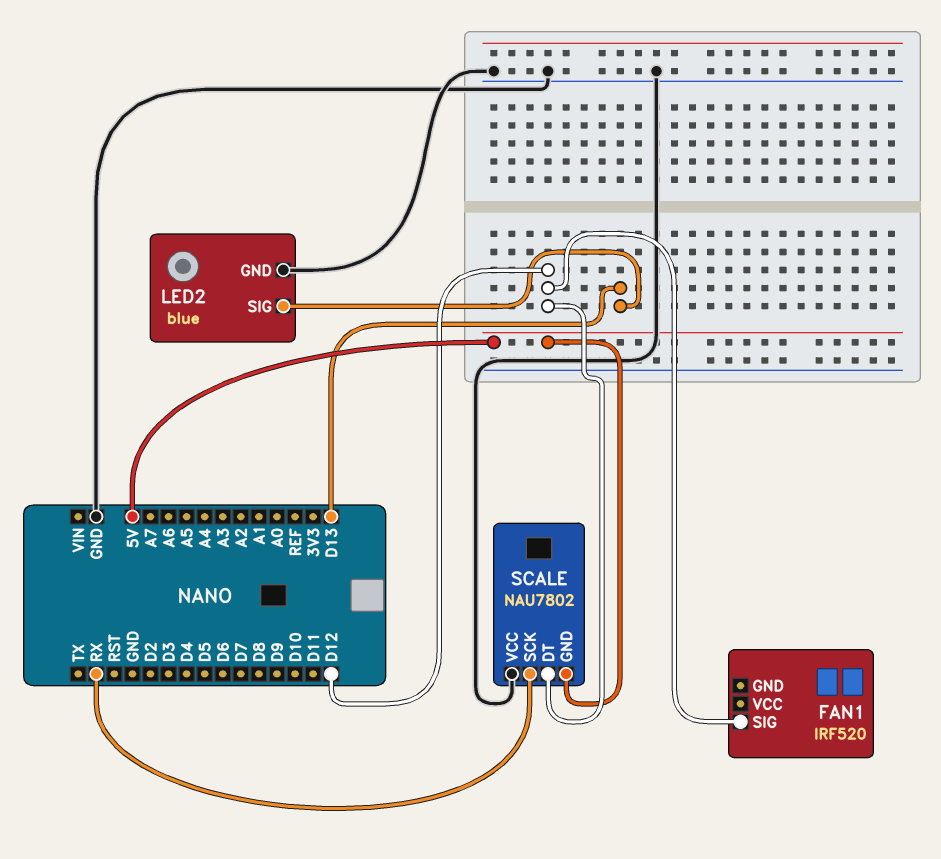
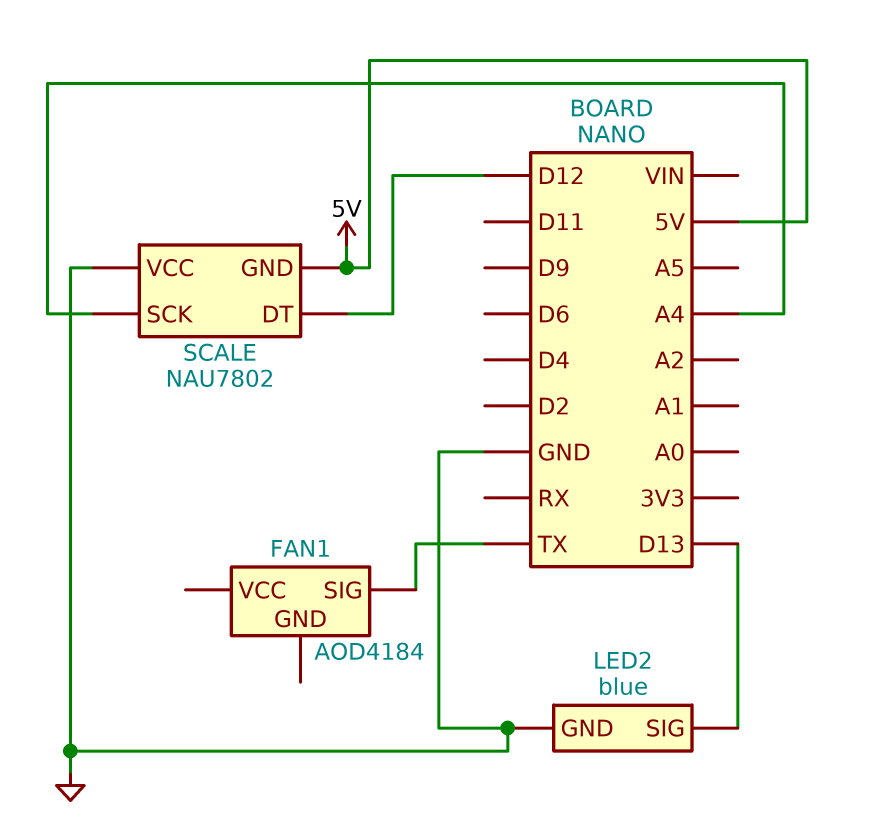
FAN1: IRF520 -> AOD4184
FAN1 pin SIG: D12 -> TX
SCALE pin SCK: RX -> A4

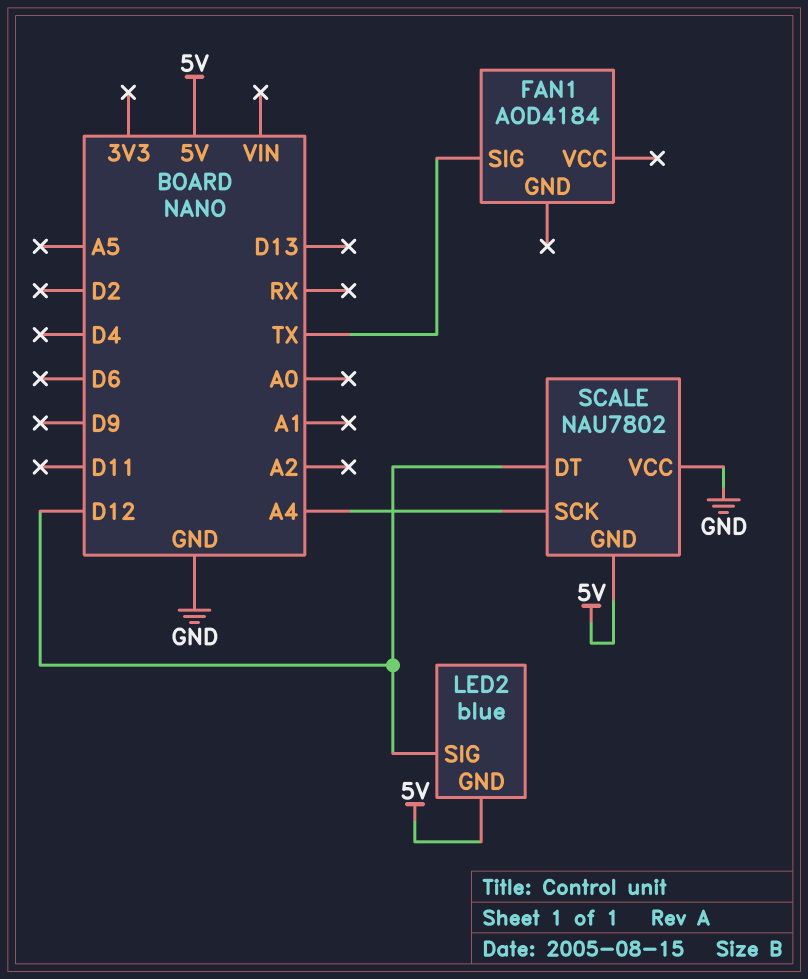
LED2 pin GND: GND -> 5V
LED2 pin SIG: D13 -> D12

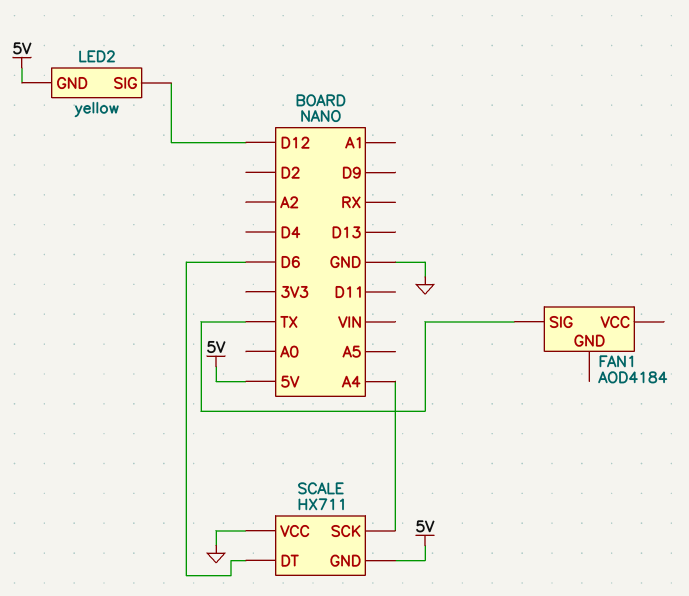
LED2: blue -> yellow
SCALE: NAU7802 -> HX711
SCALE pin DT: D12 -> D6

